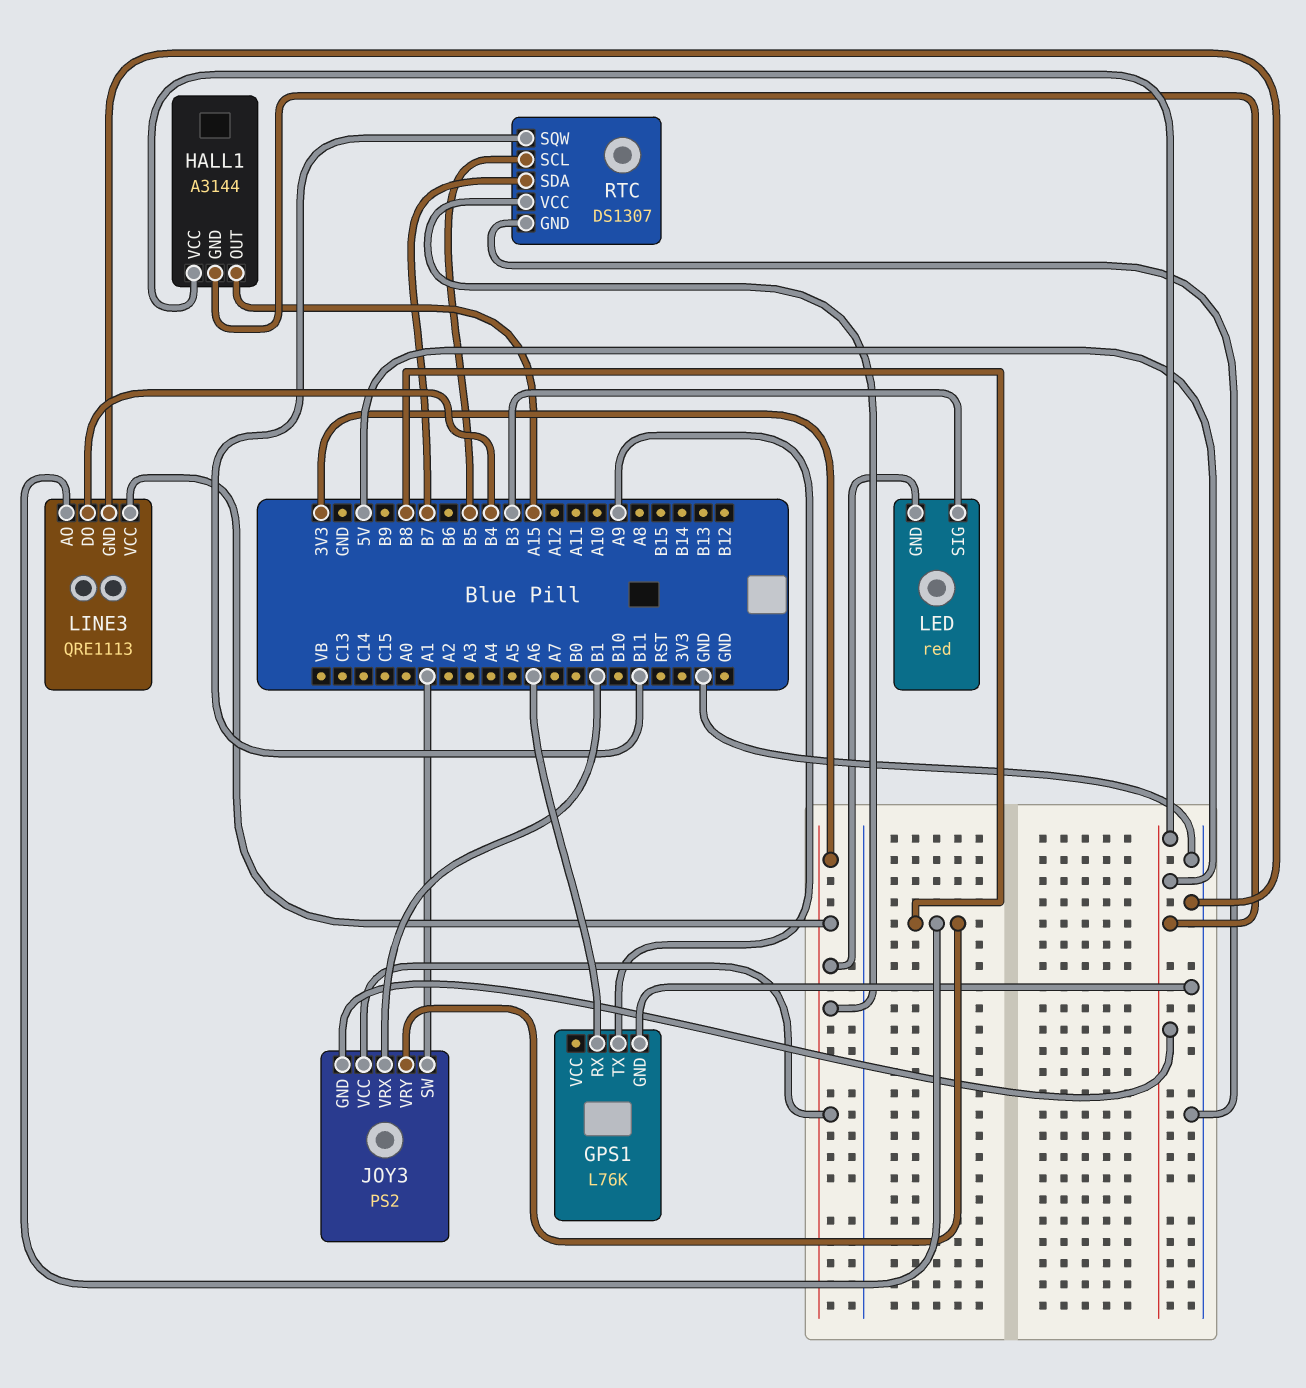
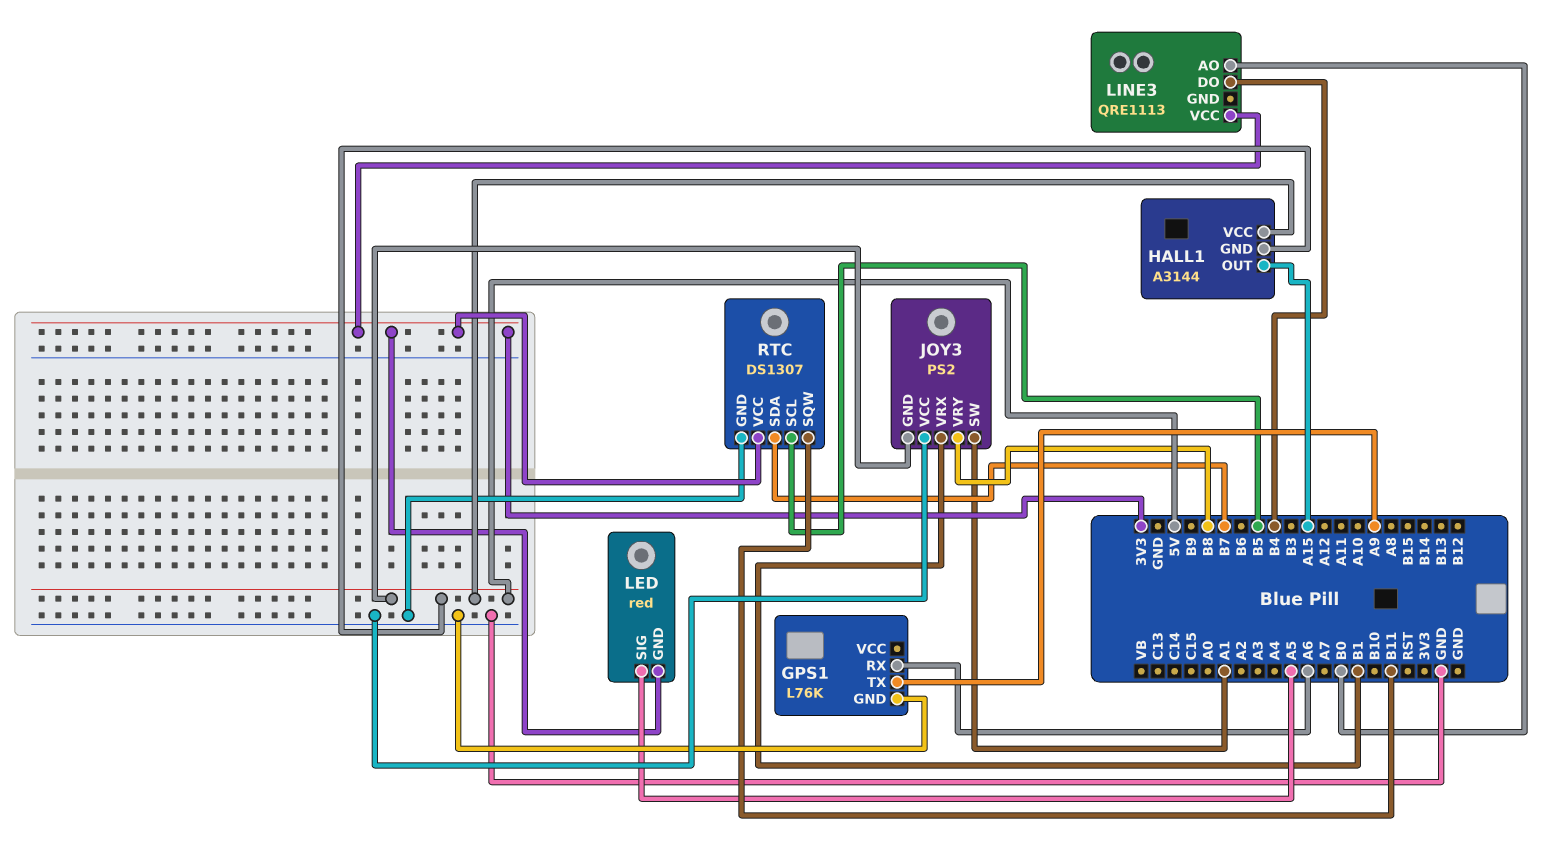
JOY3 pin VCC: 3V3 -> GND
LED pin SIG: B3 -> A5
LINE3 pin AO: B8 -> B0
LINE3 pin GND: GND -> none

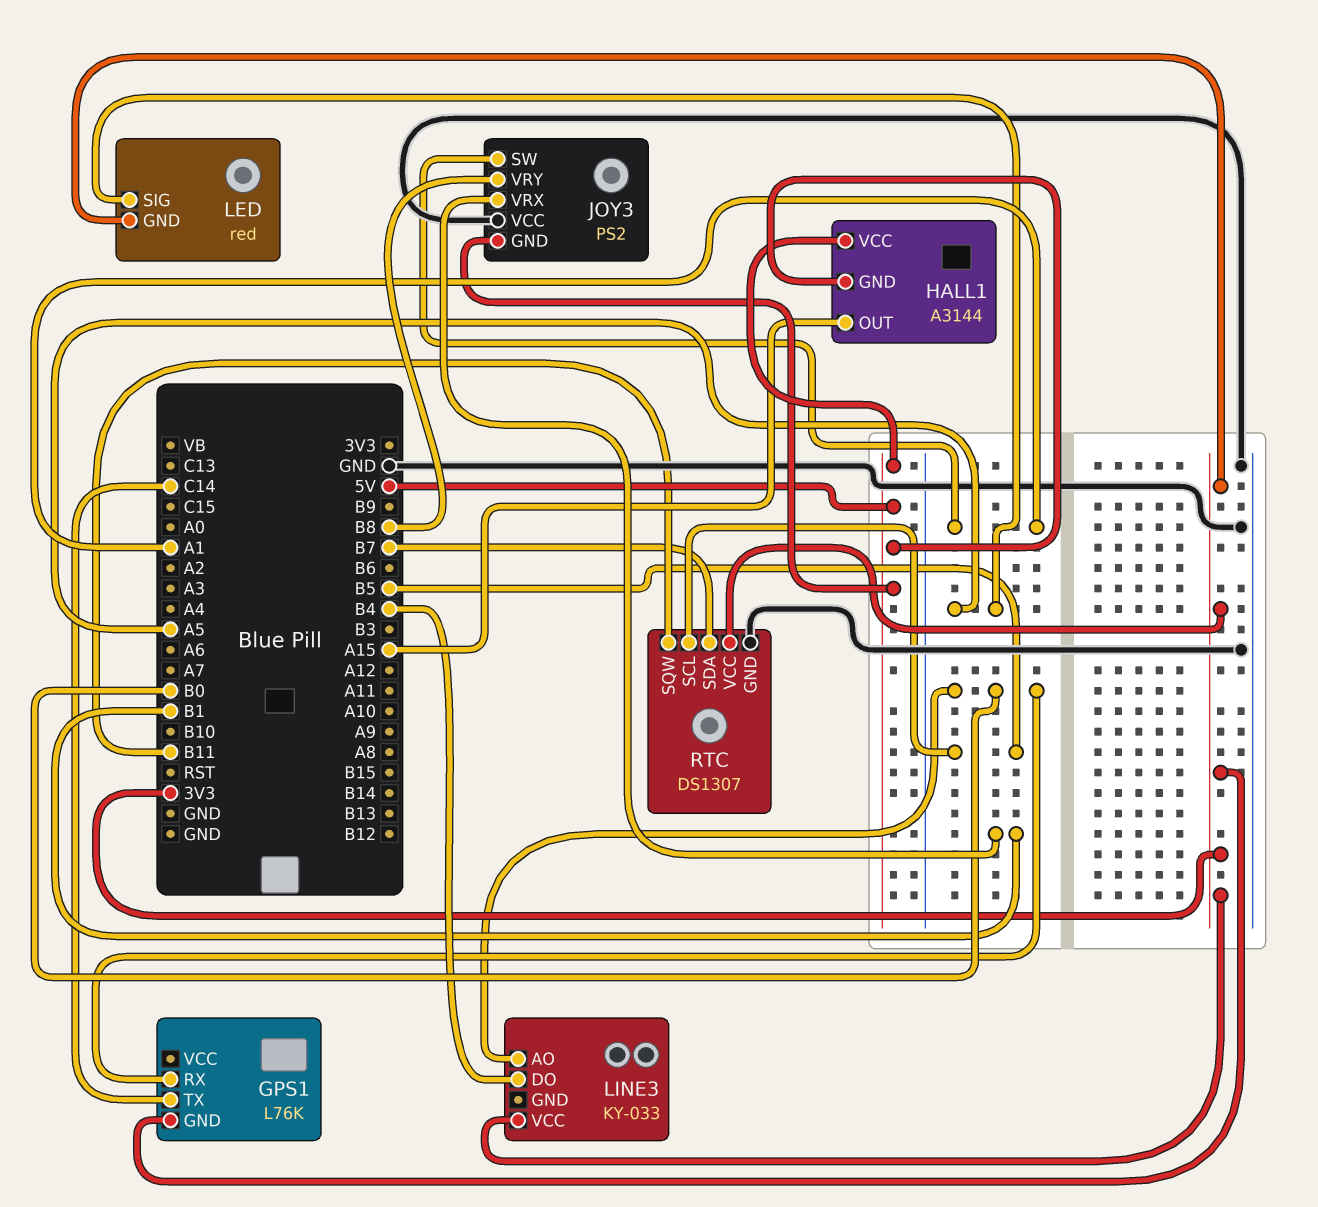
GPS1 pin GND: GND -> 3V3
GPS1 pin RX: A6 -> B0
GPS1 pin TX: A9 -> C14
LINE3: QRE1113 -> KY-033

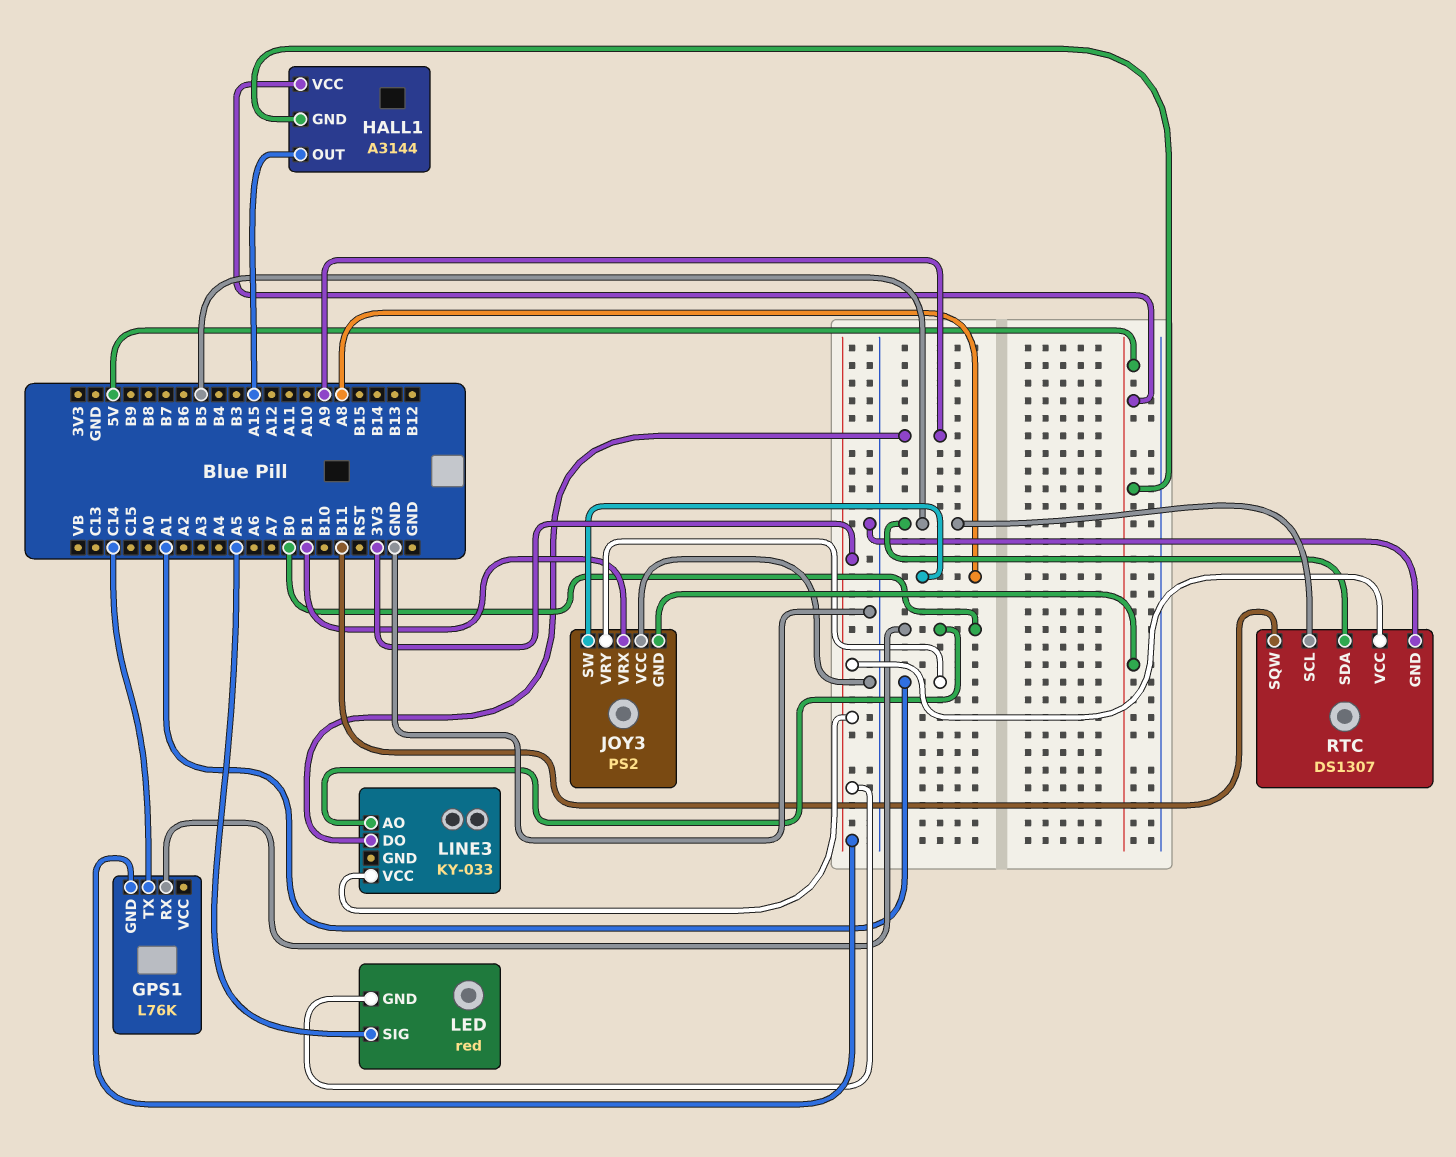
JOY3 pin SW: A1 -> A8
JOY3 pin VRY: B8 -> A1
LINE3 pin DO: B4 -> A9
RTC pin SDA: B7 -> B5

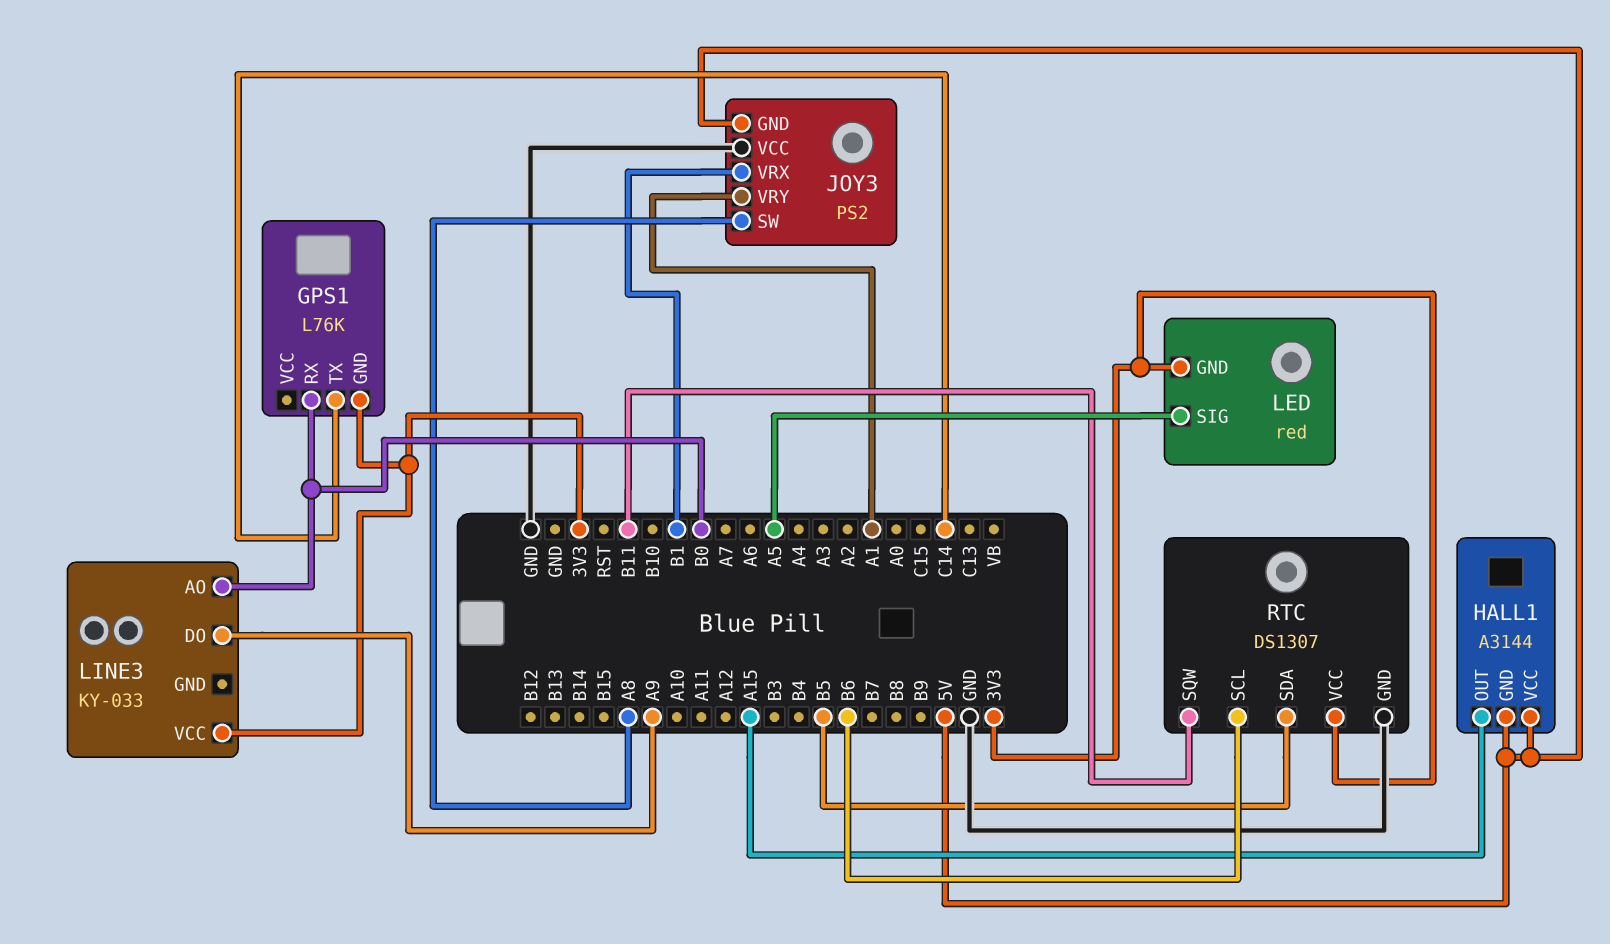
RTC pin SCL: B5 -> B6

